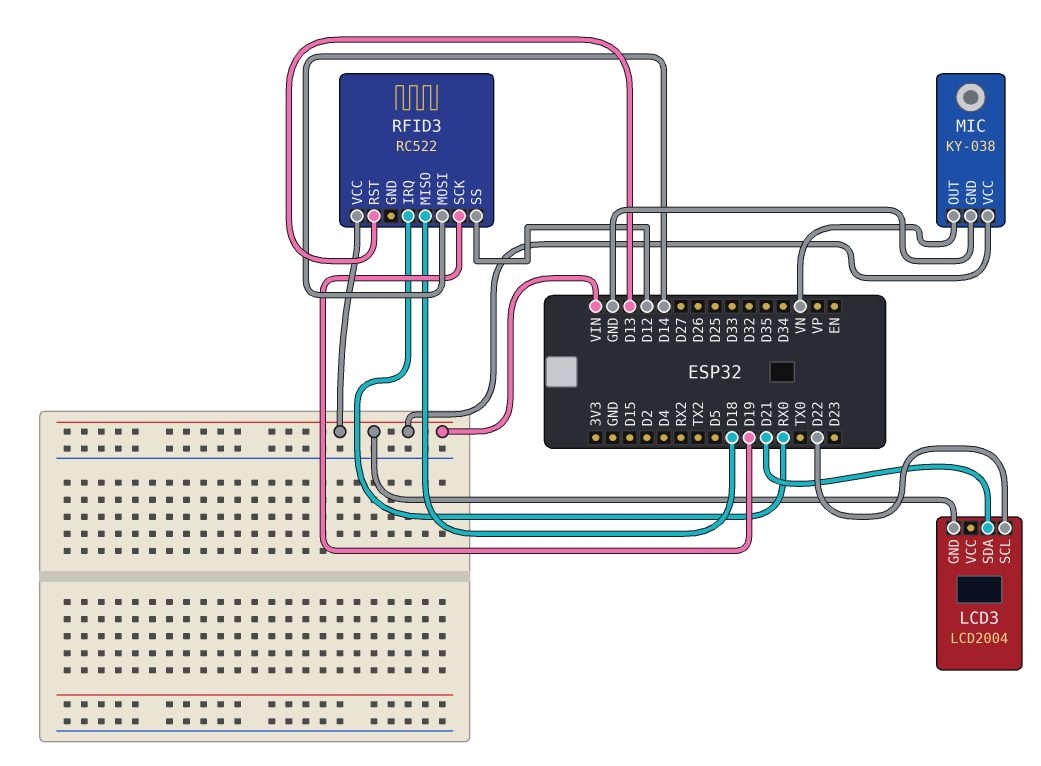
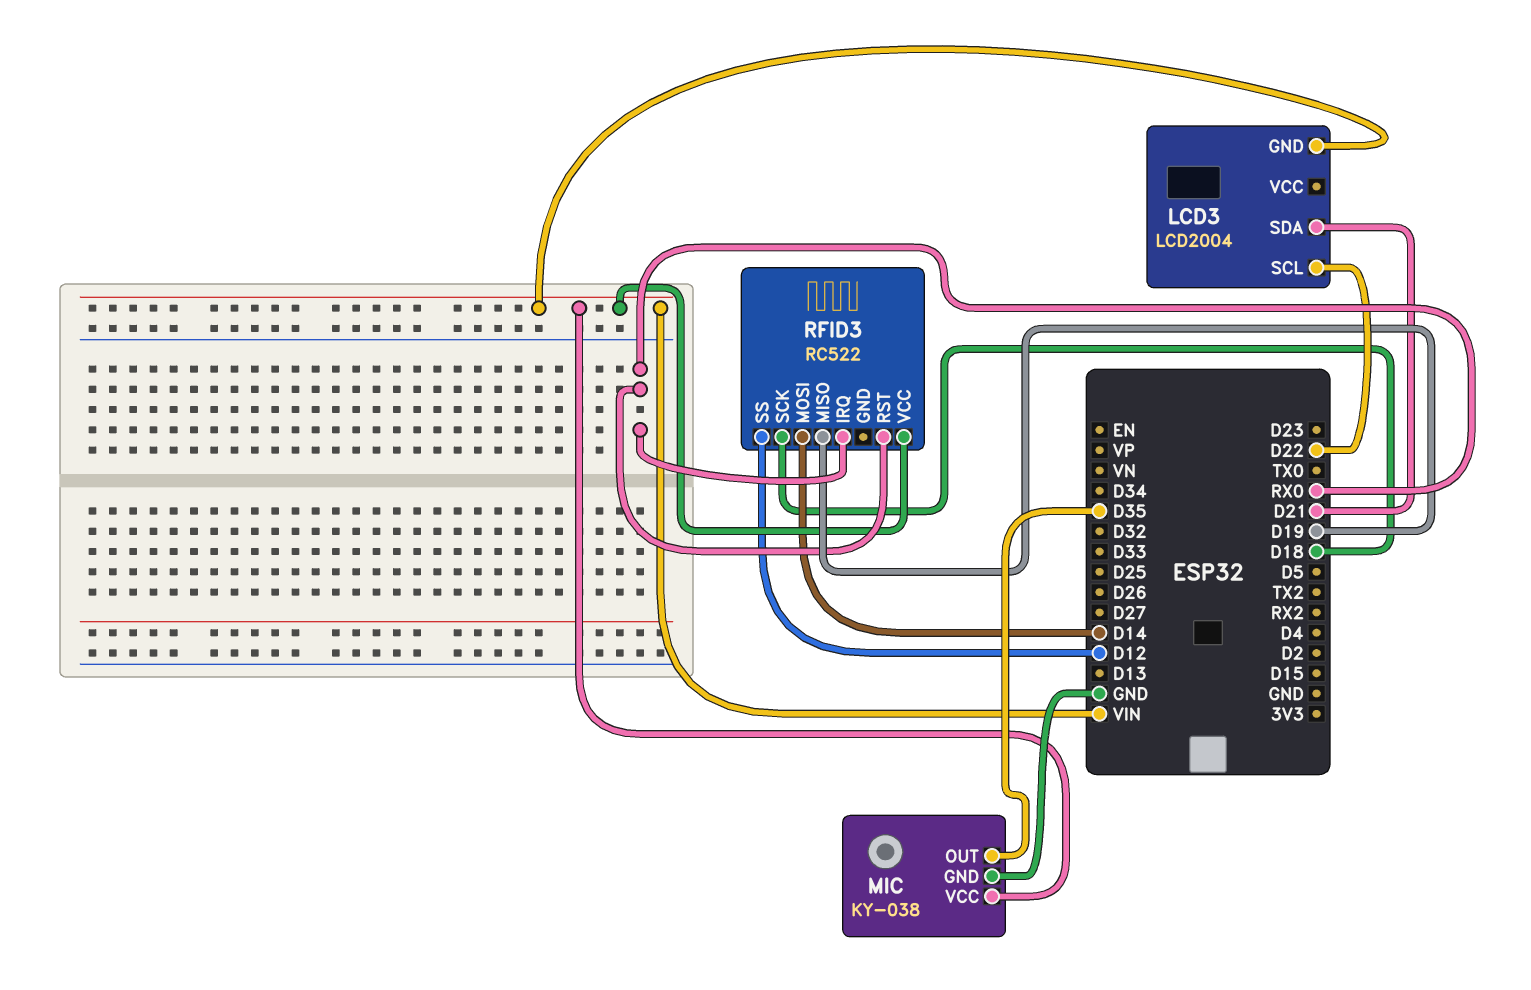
MIC pin OUT: VN -> D35
RFID3 pin MISO: D18 -> D19
RFID3 pin RST: D13 -> RX0
RFID3 pin SCK: D19 -> D18

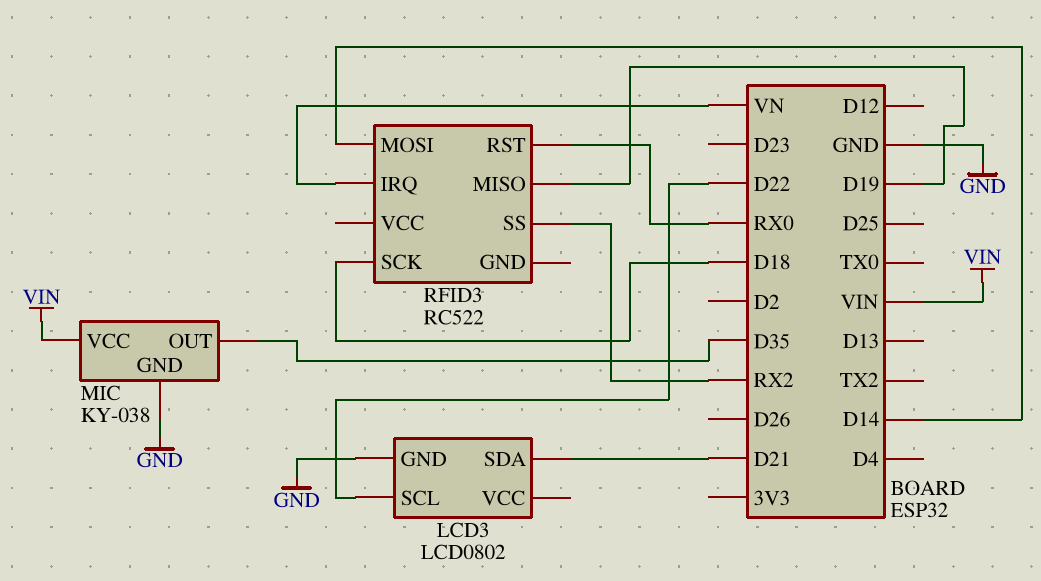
LCD3: LCD2004 -> LCD0802
LCD3 pin GND: VIN -> GND
RFID3 pin IRQ: RX0 -> VN
RFID3 pin SS: D12 -> RX2
RFID3 pin VCC: VIN -> none

